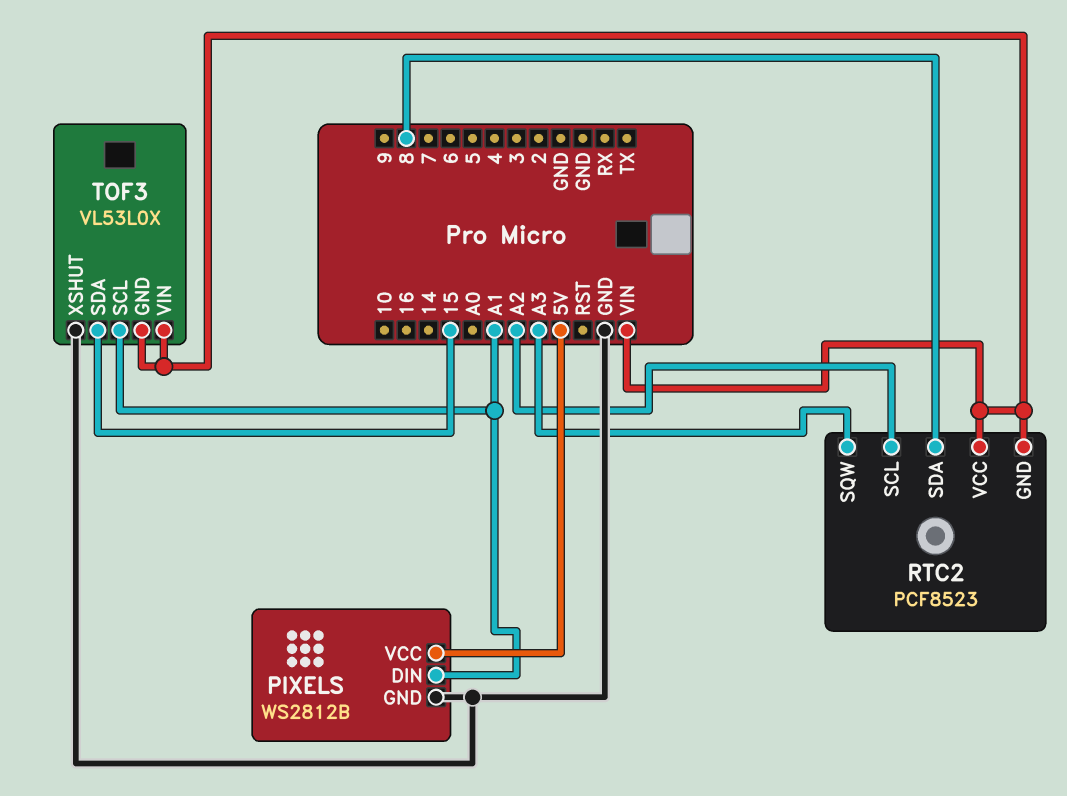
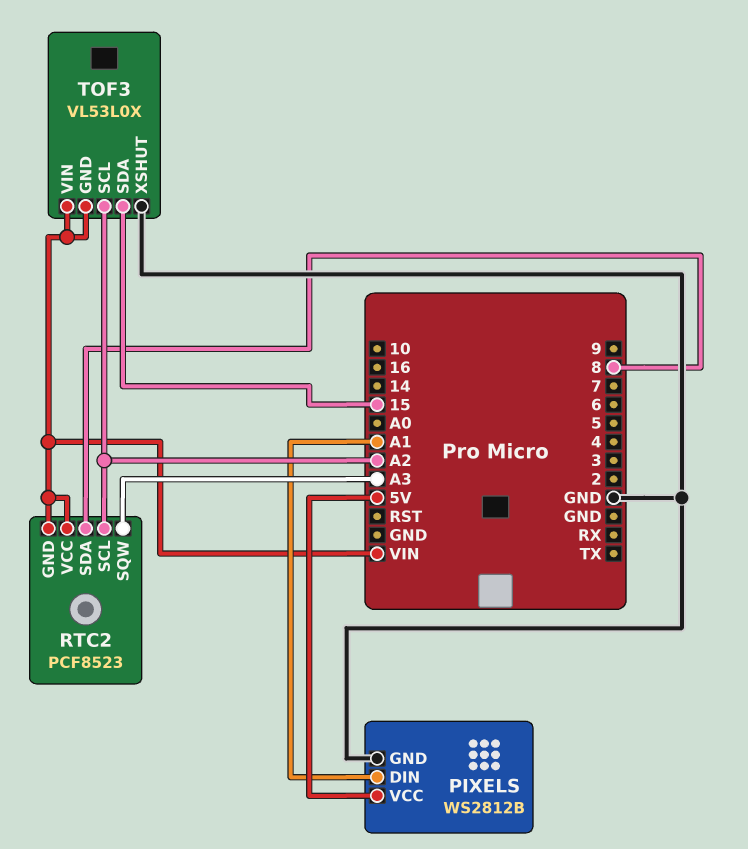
TOF3 pin SCL: A1 -> A2

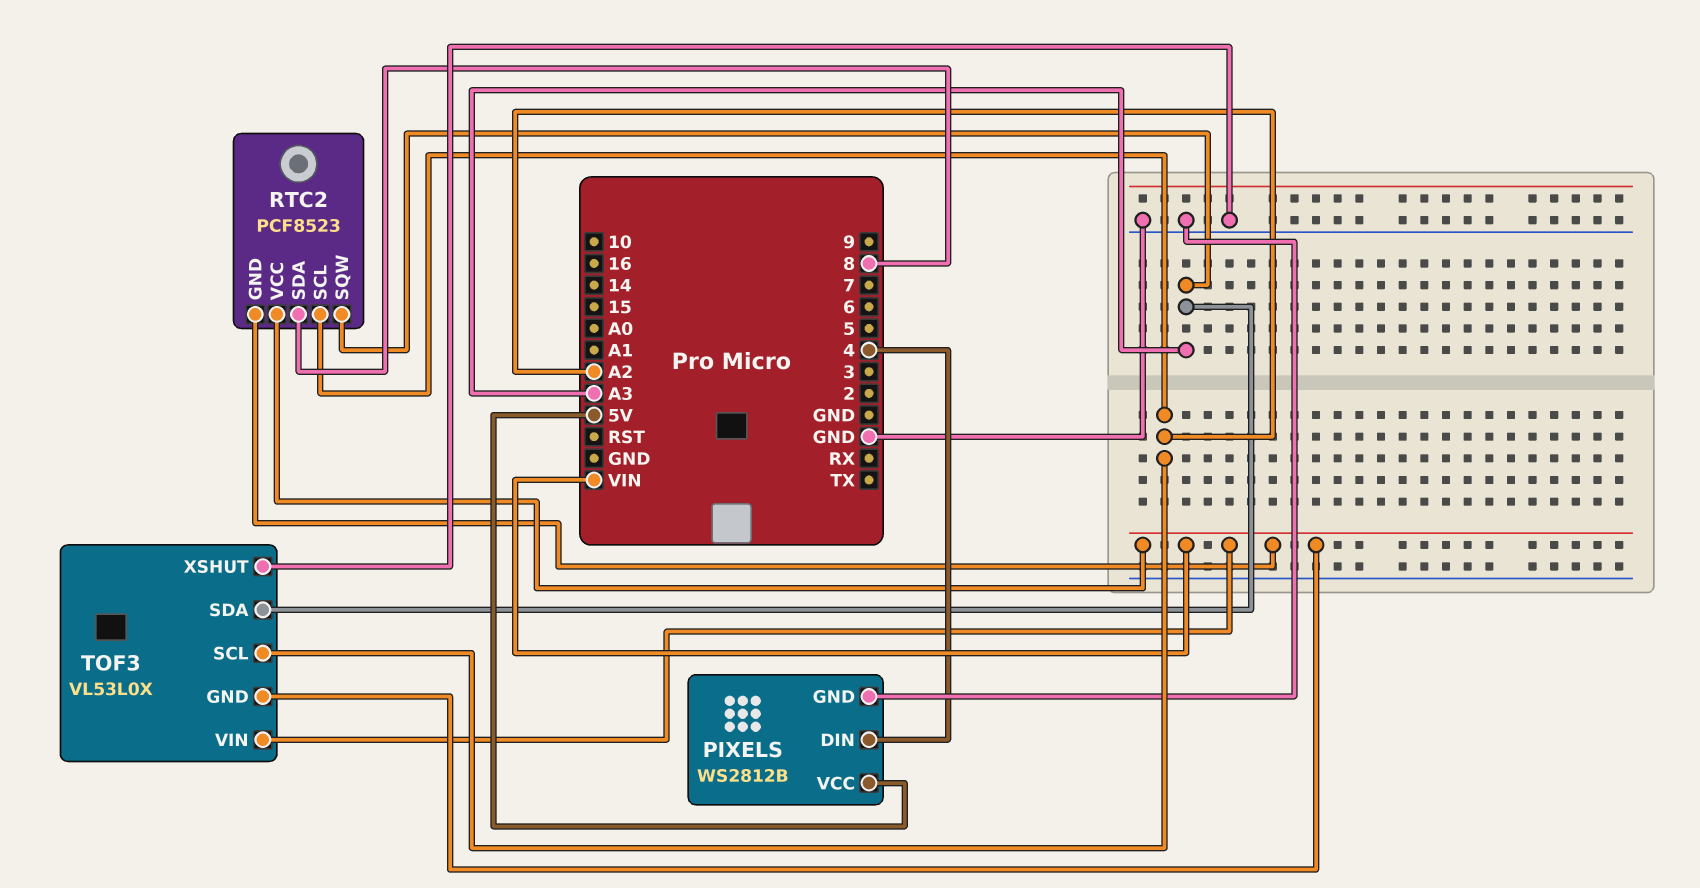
PIXELS pin DIN: A1 -> 4
TOF3 pin SDA: 15 -> A3

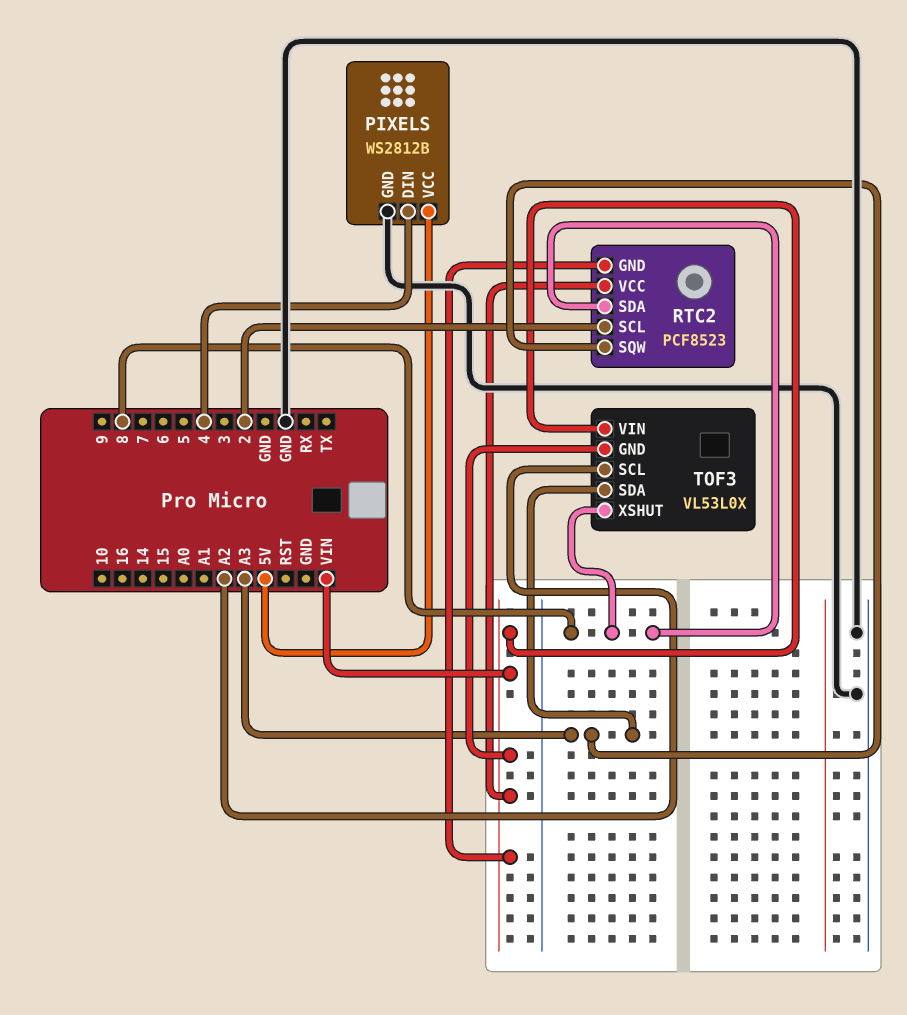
RTC2 pin SCL: A2 -> 2
TOF3 pin XSHUT: GND -> 8

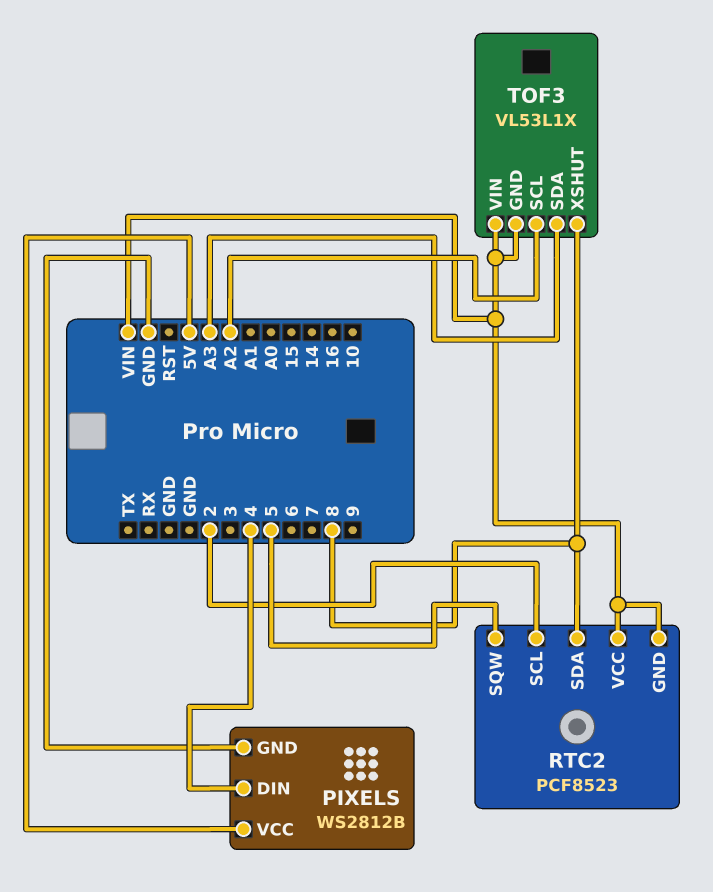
RTC2 pin SQW: A3 -> 5
TOF3: VL53L0X -> VL53L1X

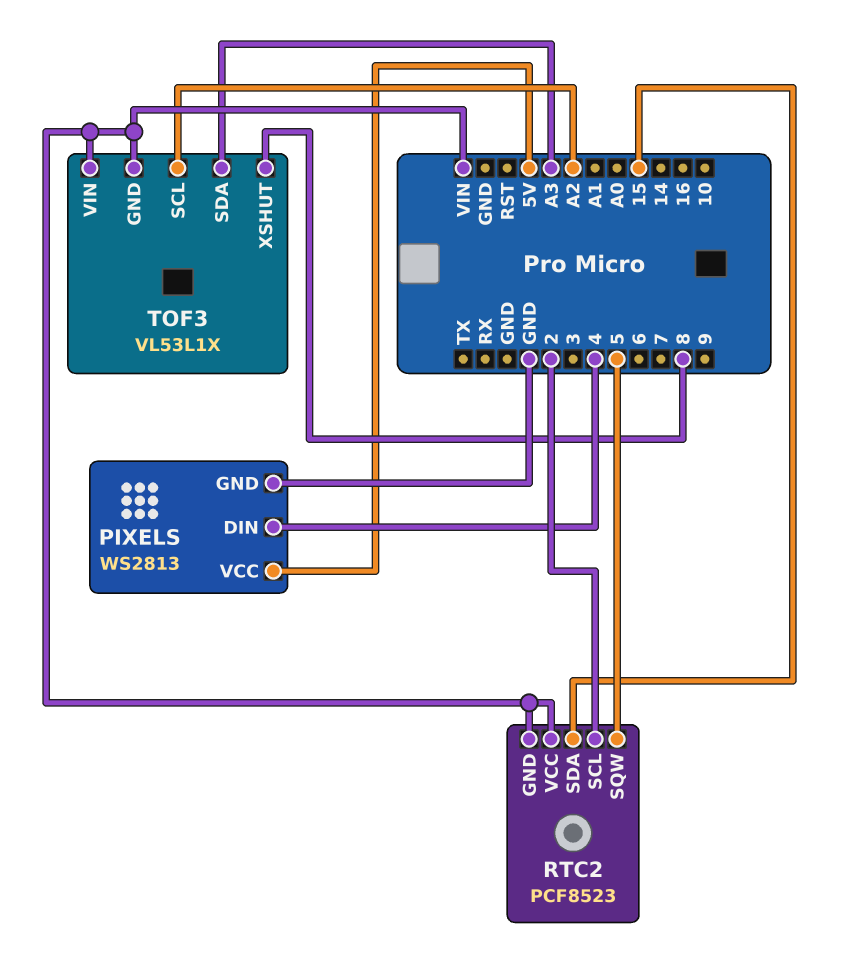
PIXELS: WS2812B -> WS2813
RTC2 pin SDA: 8 -> 15

